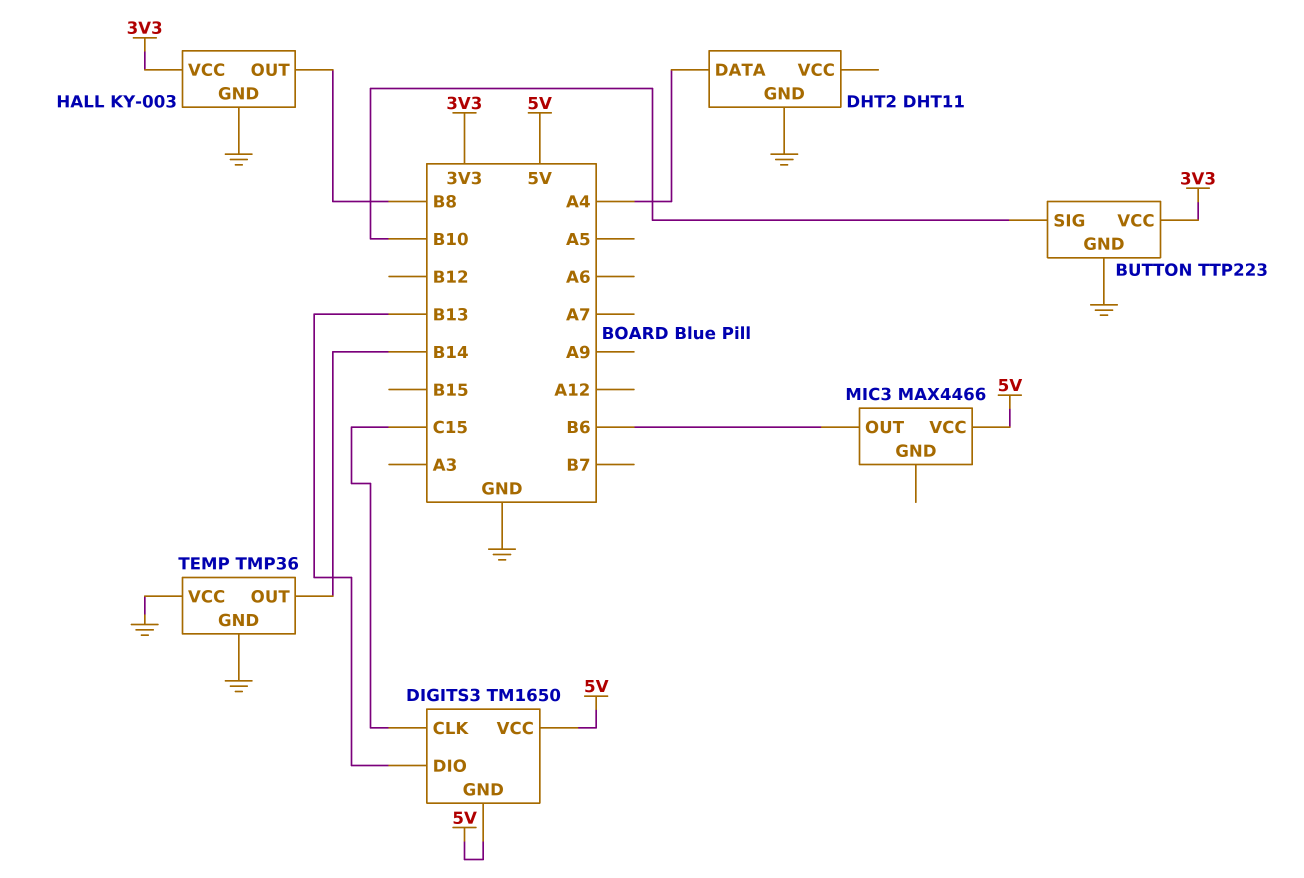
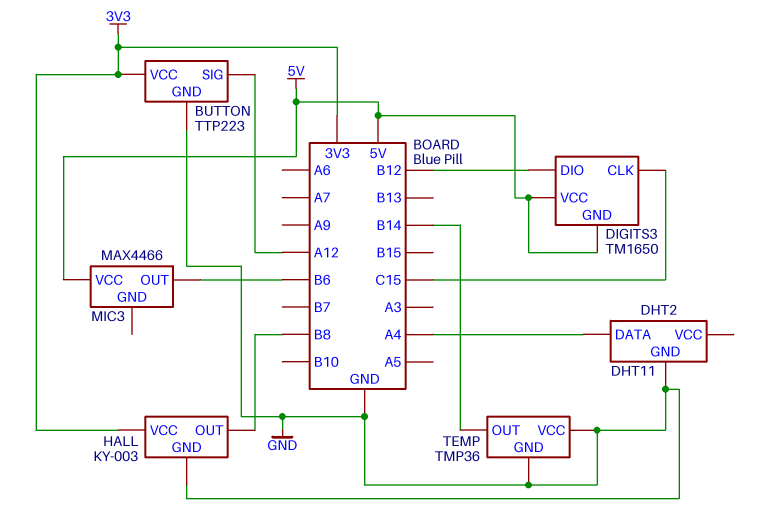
BUTTON pin SIG: B10 -> A12
DIGITS3 pin DIO: B13 -> B12

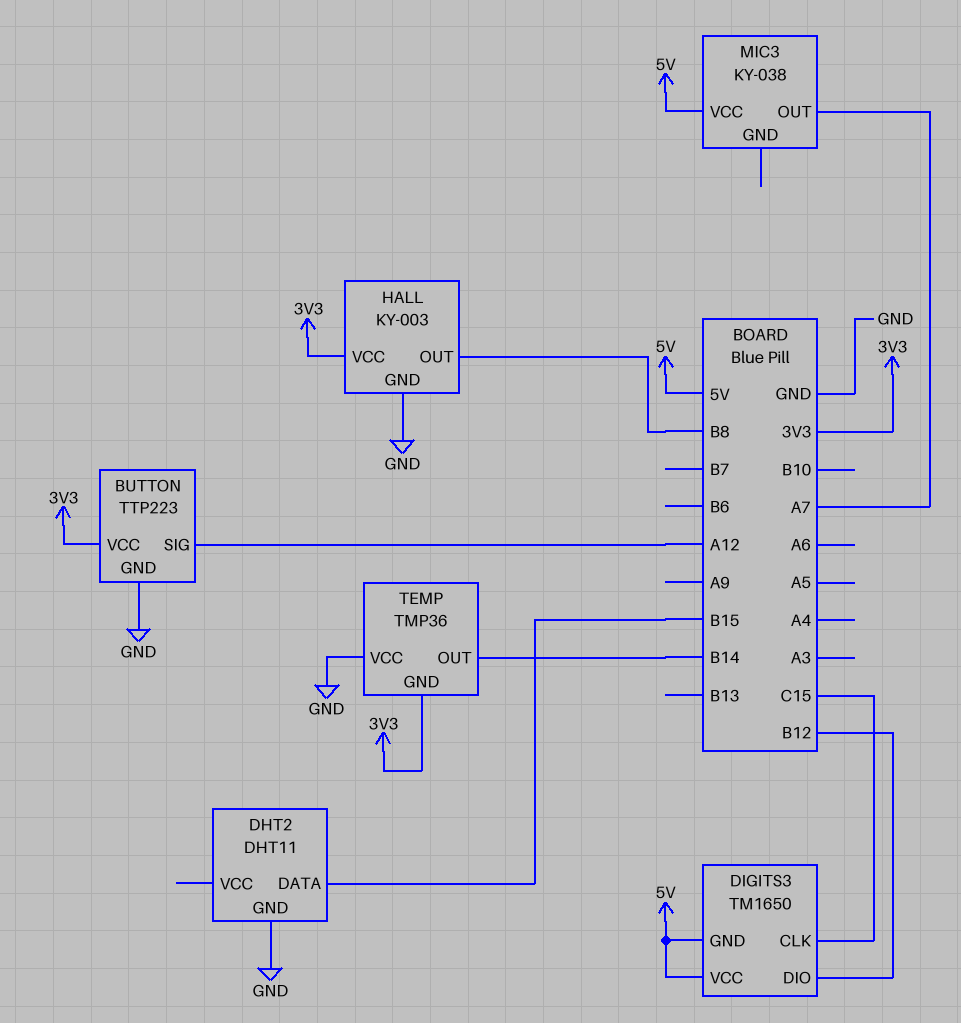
DHT2 pin DATA: A4 -> B15
MIC3: MAX4466 -> KY-038
MIC3 pin OUT: B6 -> A7
TEMP pin GND: GND -> 3V3

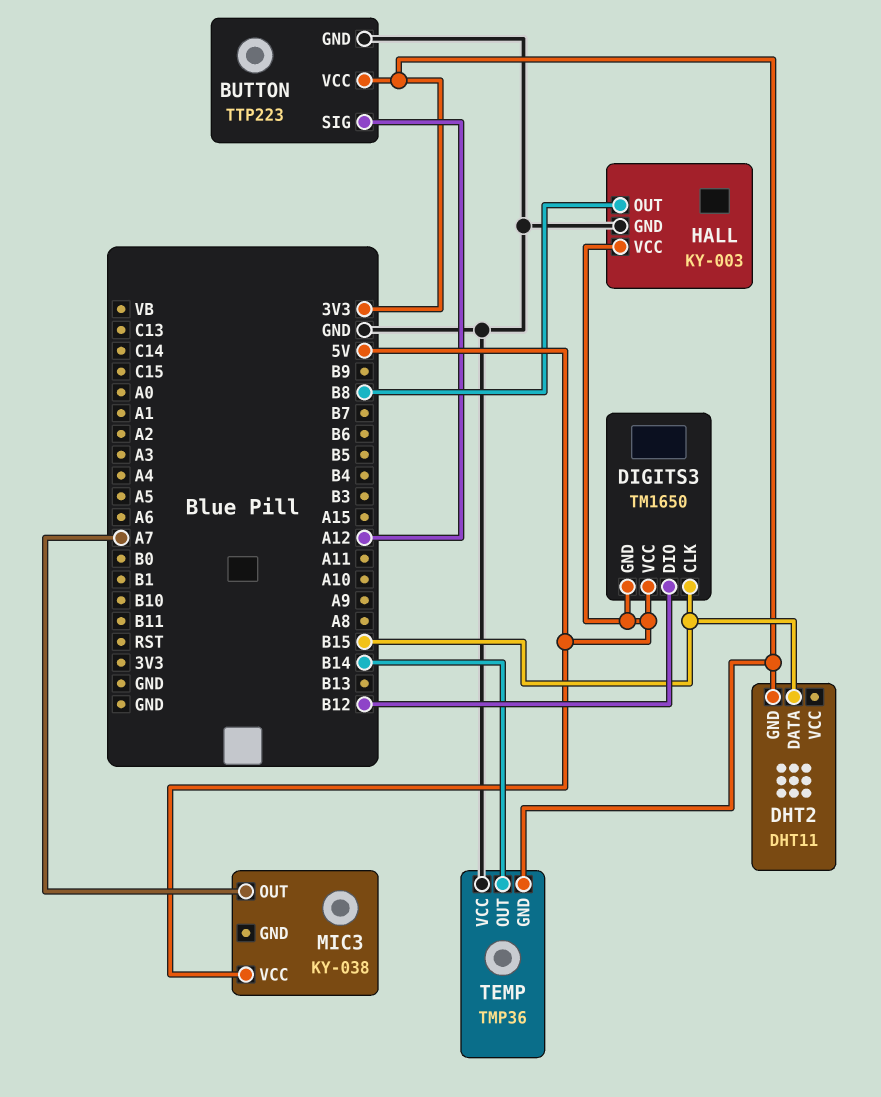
DHT2 pin GND: GND -> 3V3
DIGITS3 pin CLK: C15 -> B15
HALL pin VCC: 3V3 -> 5V

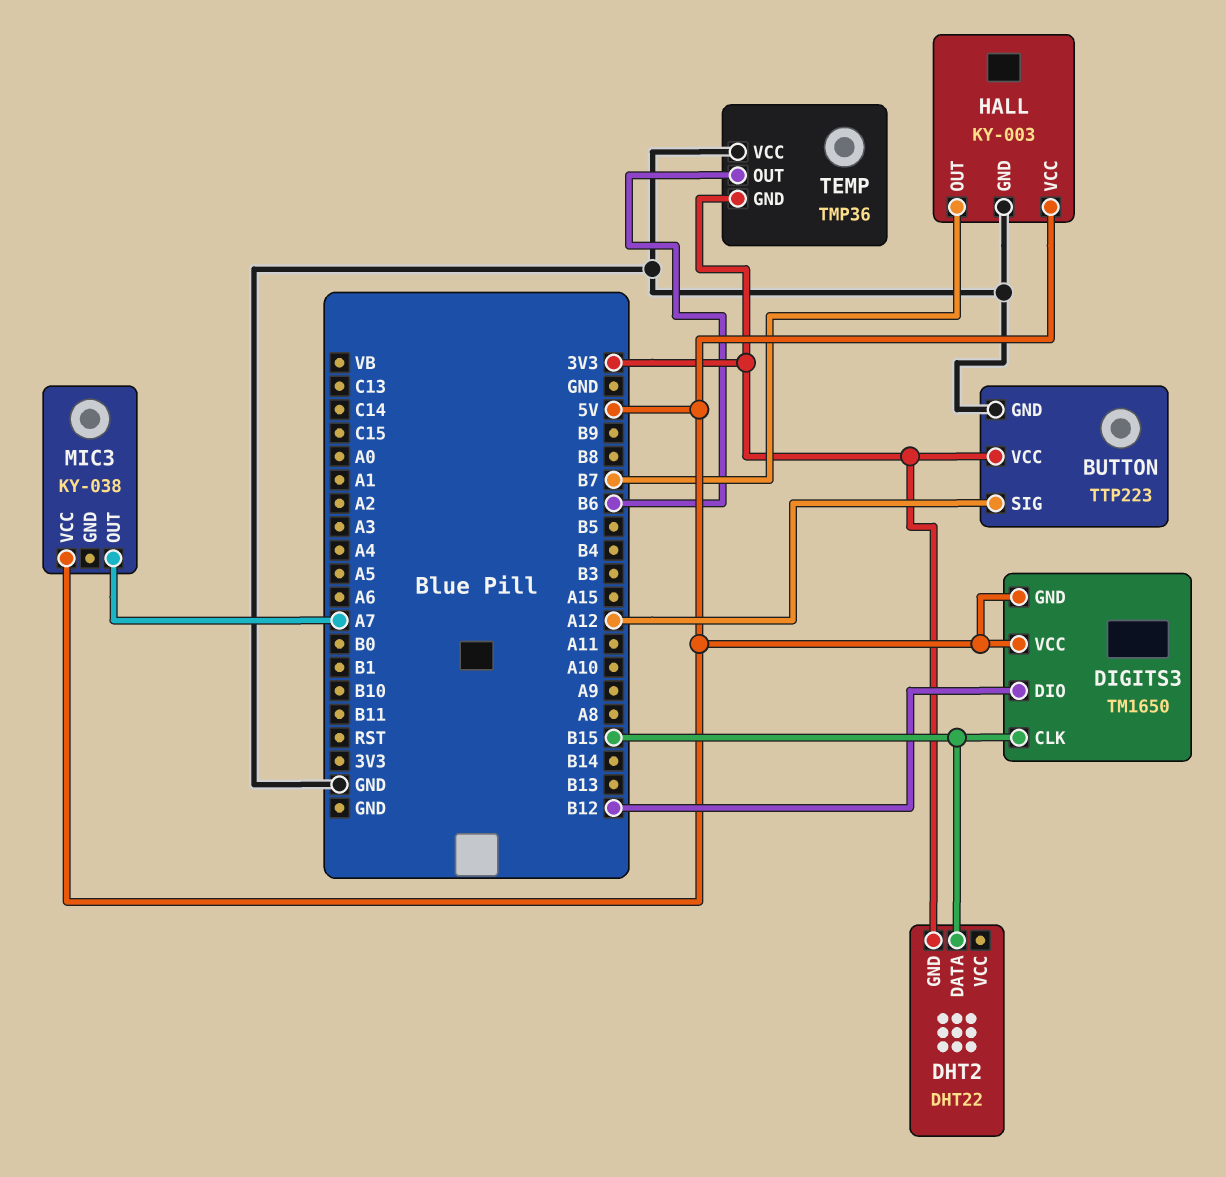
DHT2: DHT11 -> DHT22
HALL pin OUT: B8 -> B7
TEMP pin OUT: B14 -> B6

